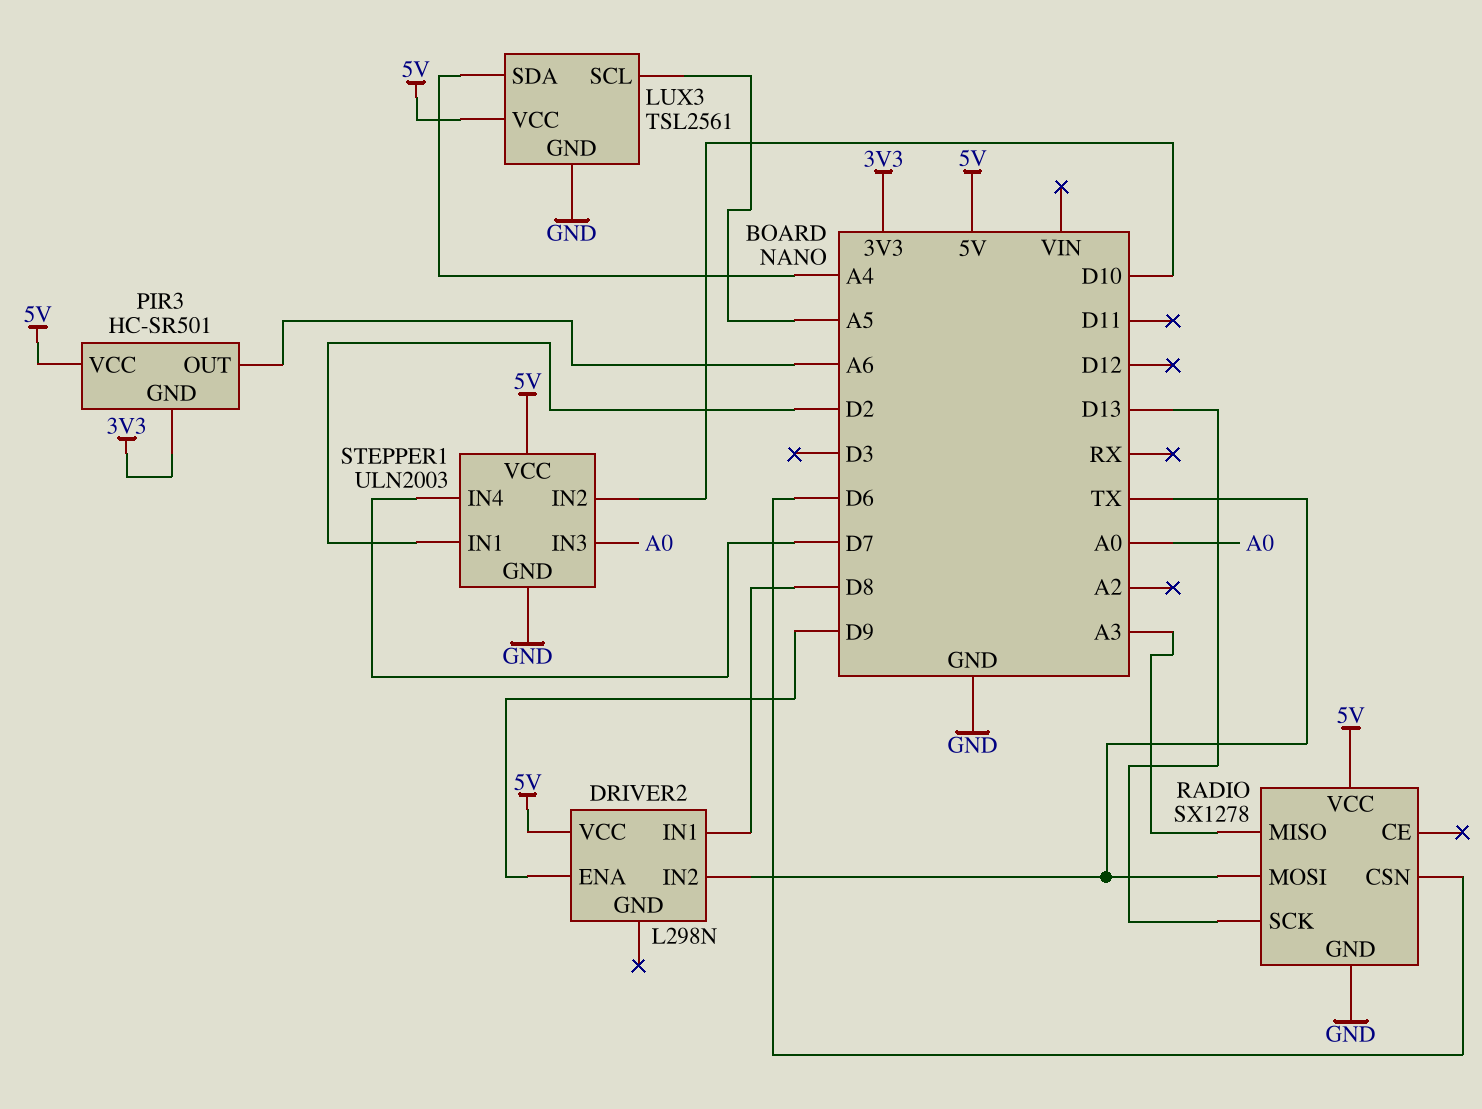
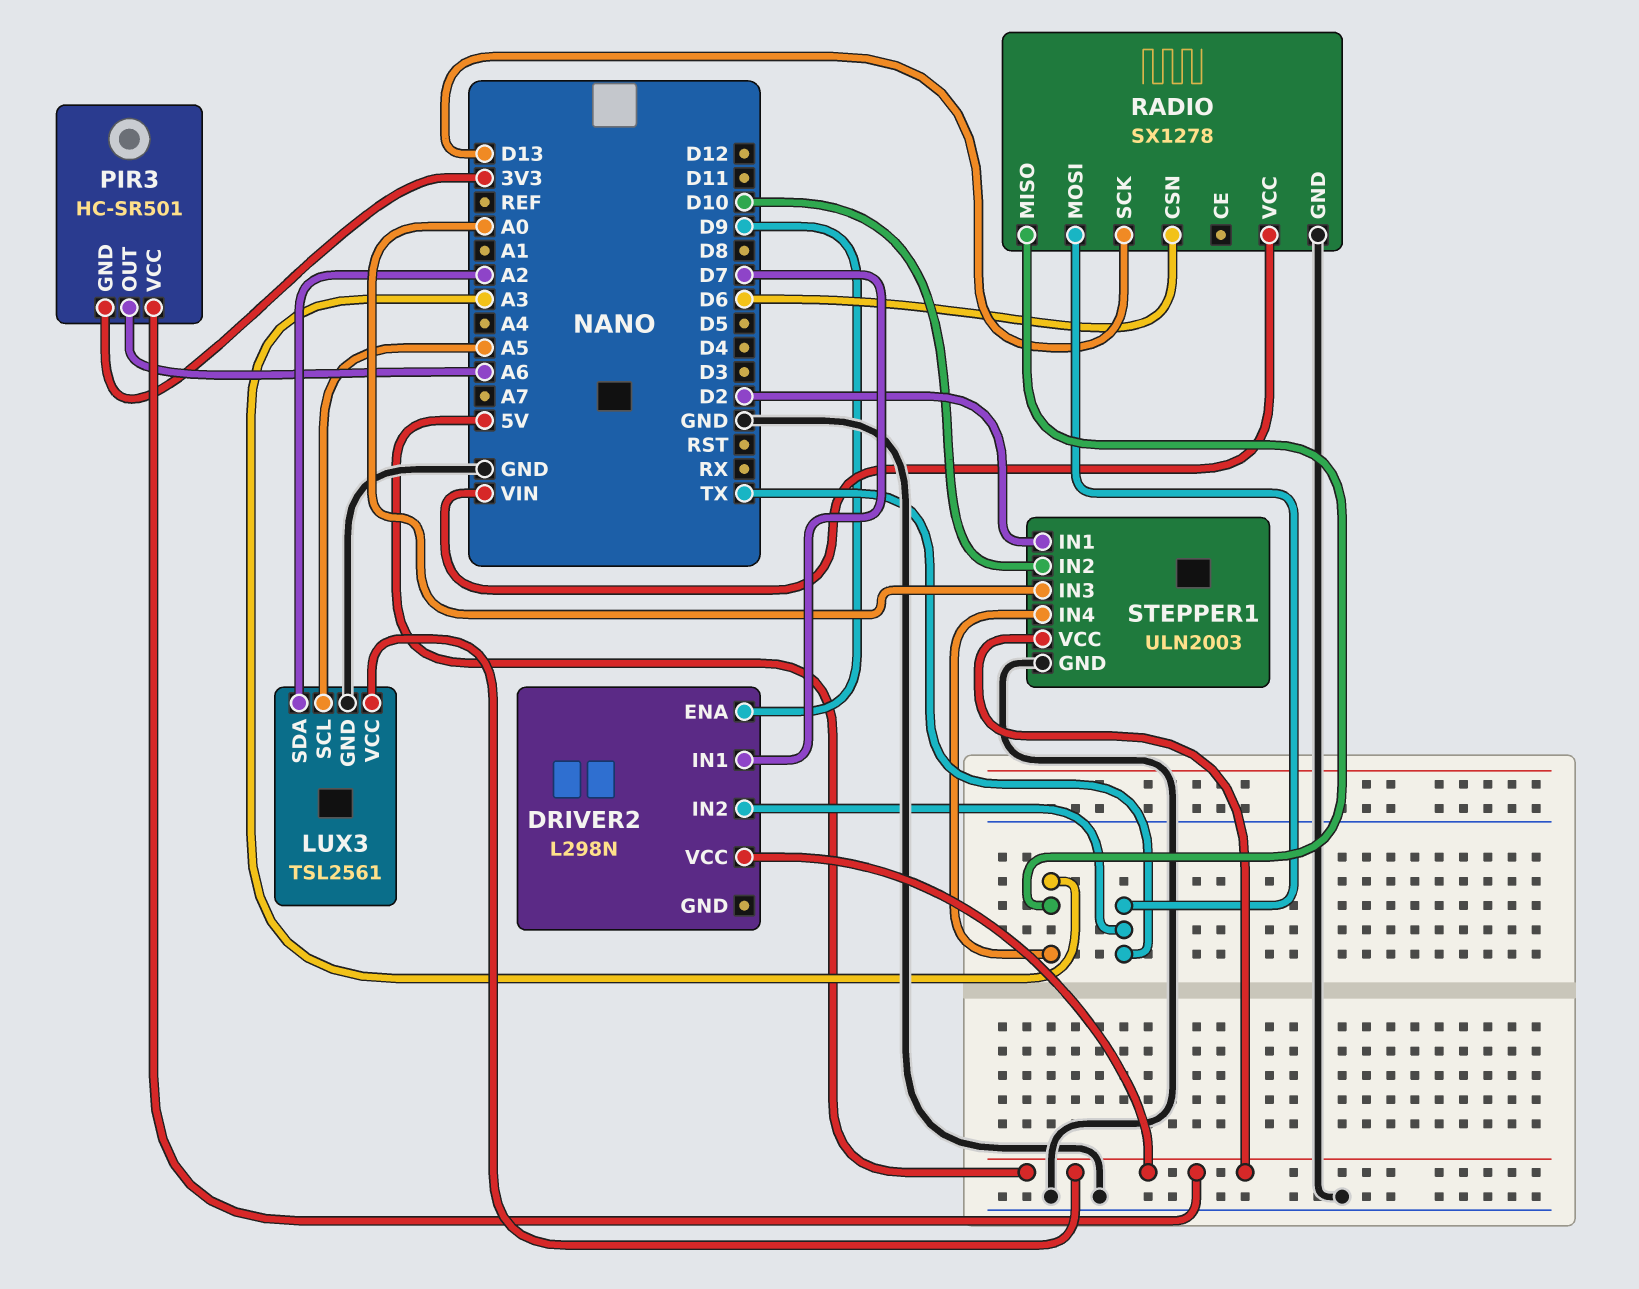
DRIVER2 pin IN1: D8 -> D7
LUX3 pin SDA: A4 -> A2
RADIO pin VCC: 5V -> VIN
STEPPER1 pin IN4: D7 -> A3

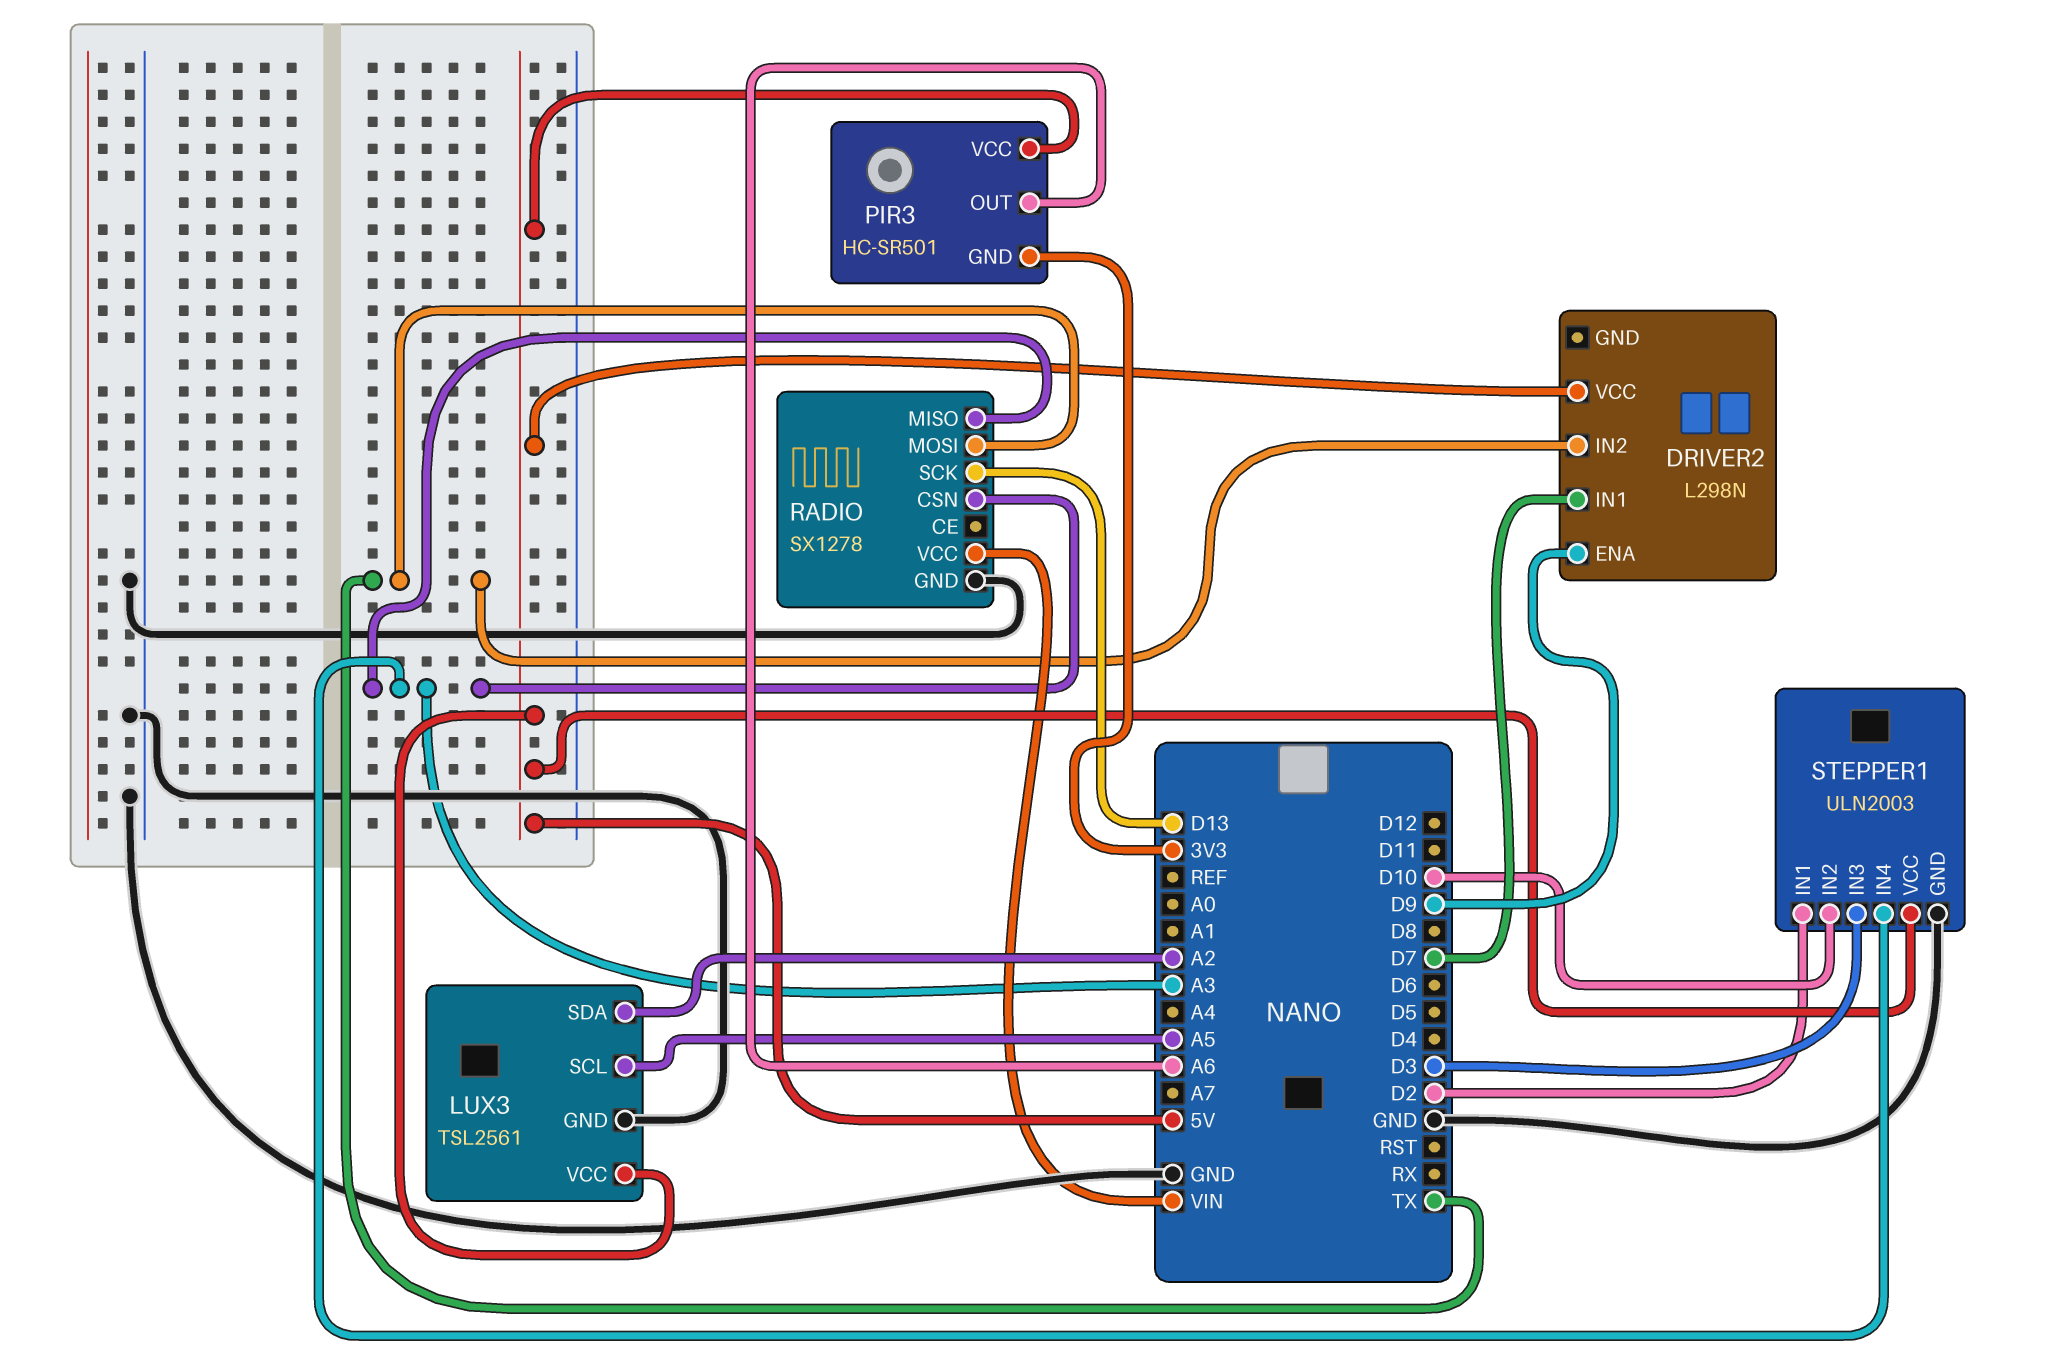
RADIO pin CSN: D6 -> A3
STEPPER1 pin IN3: A0 -> D3

